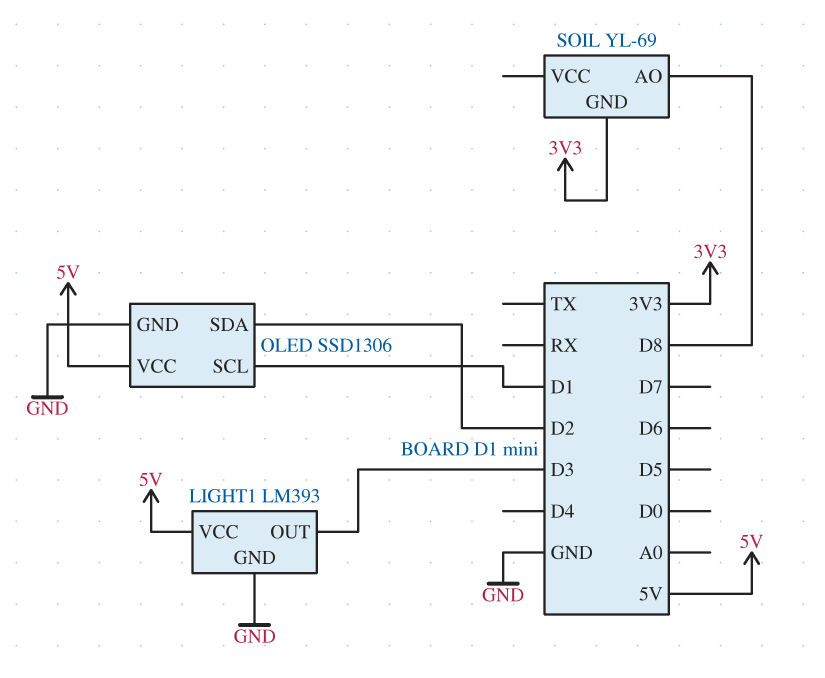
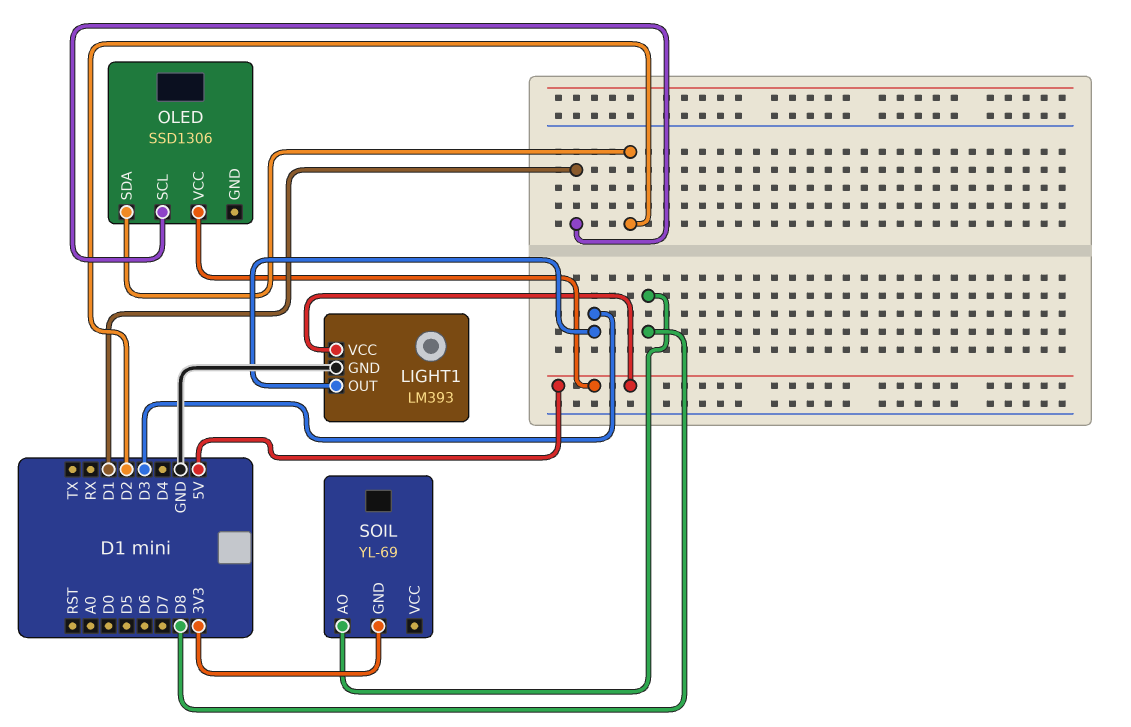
OLED pin GND: GND -> none

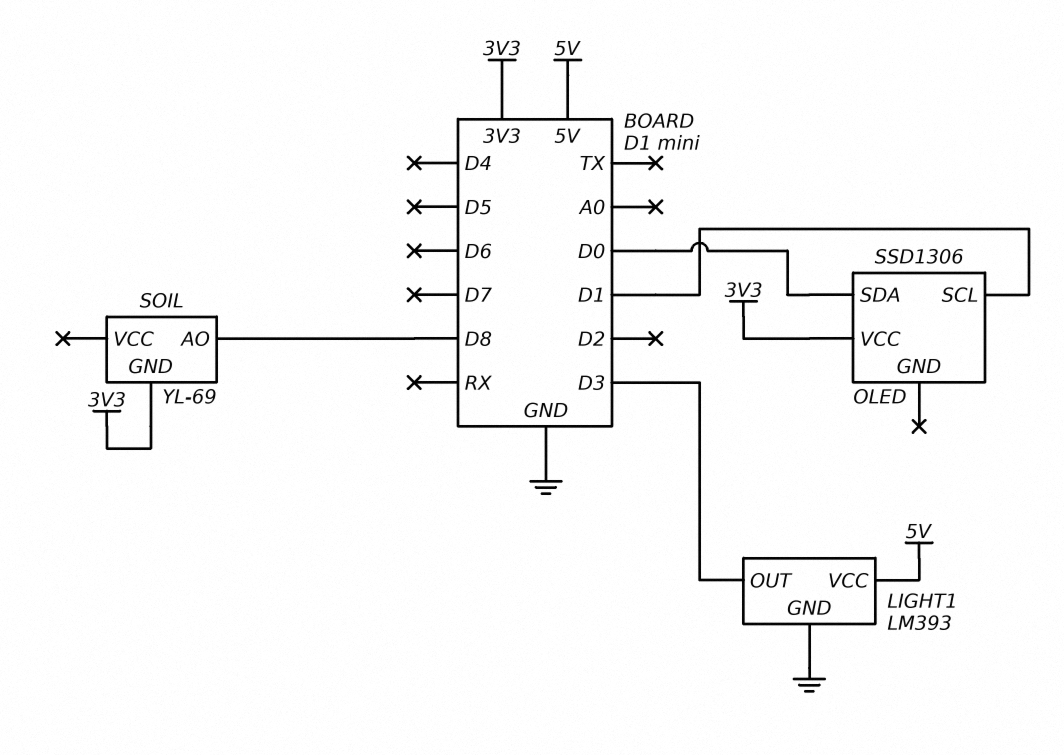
OLED pin SDA: D2 -> D0
OLED pin VCC: 5V -> 3V3

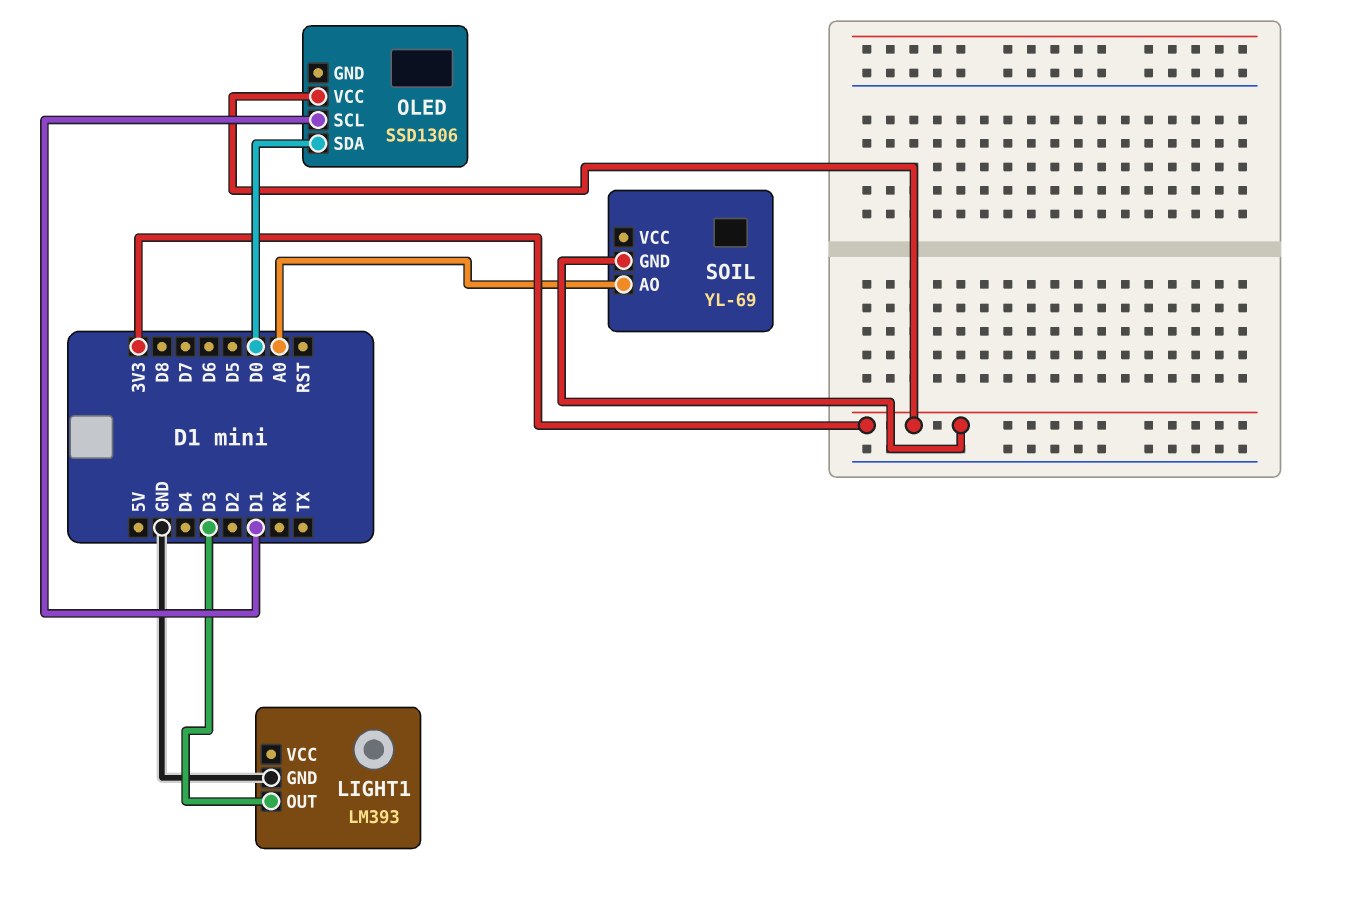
LIGHT1 pin VCC: 5V -> none
SOIL pin AO: D8 -> A0

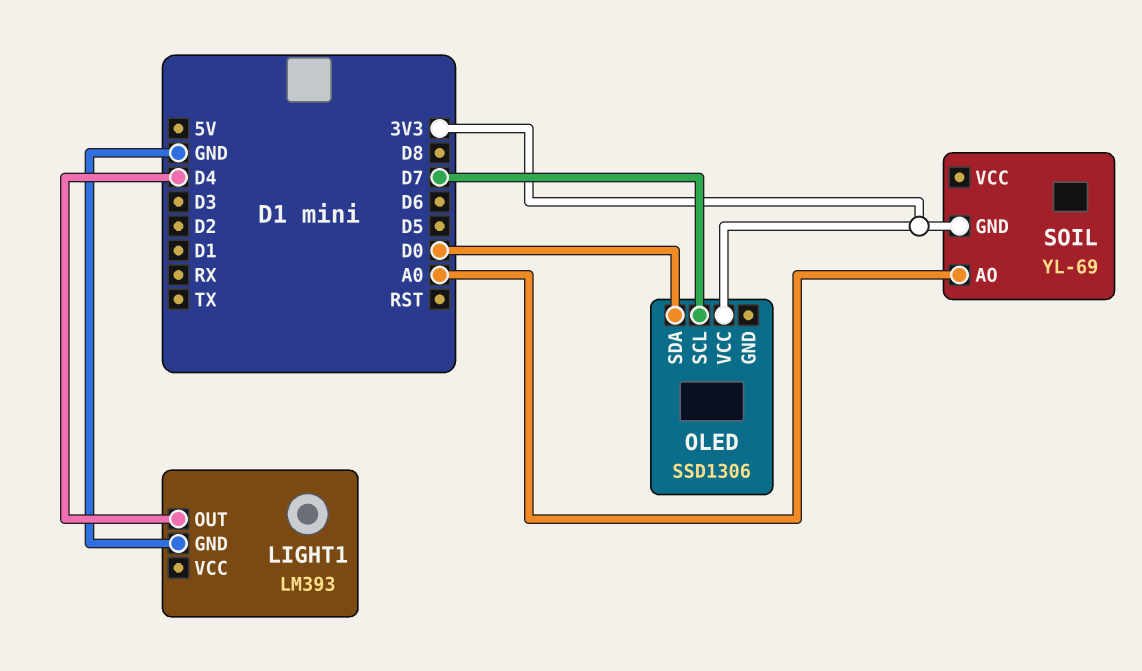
LIGHT1 pin OUT: D3 -> D4
OLED pin SCL: D1 -> D7

